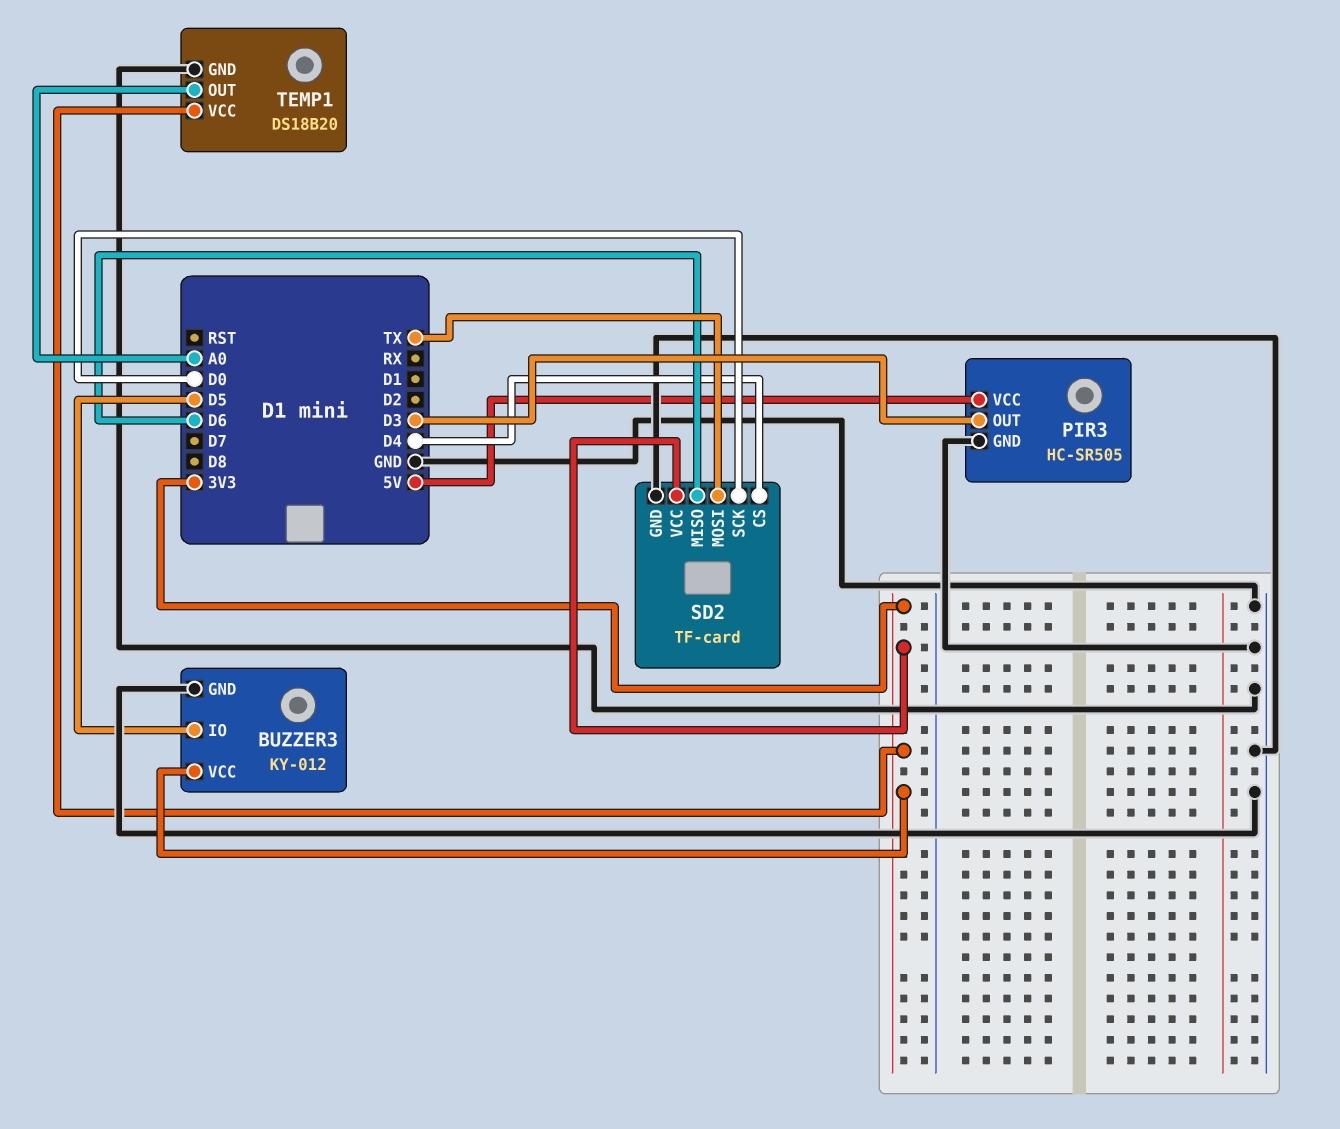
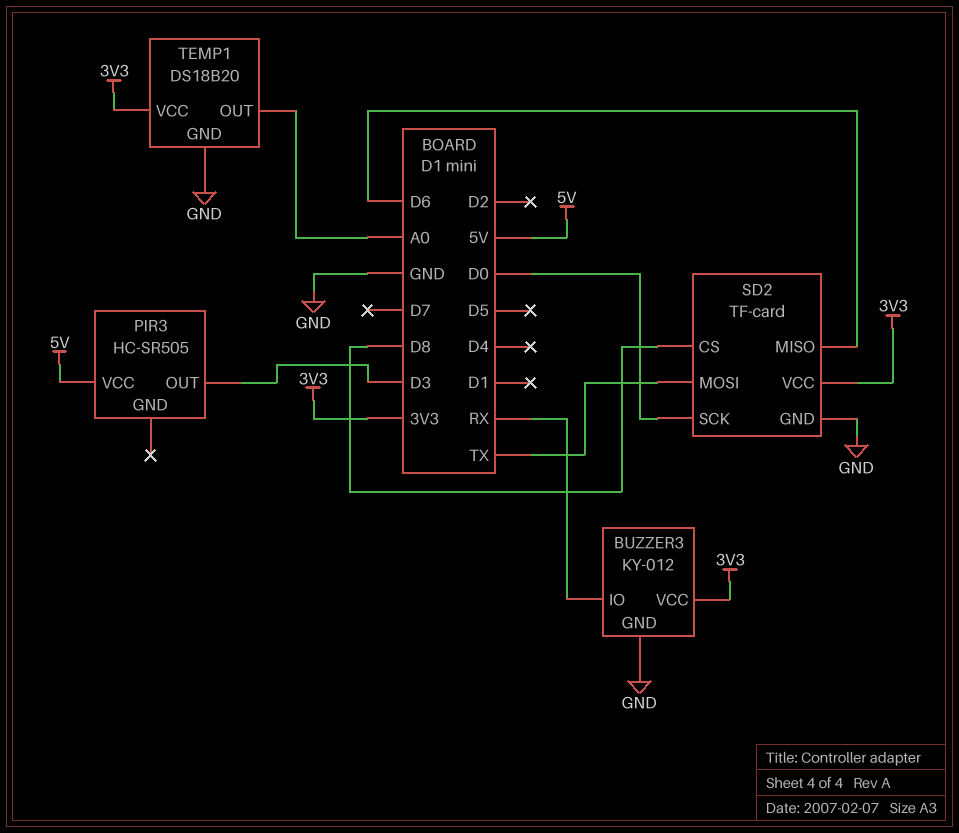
BUZZER3 pin IO: D5 -> RX
PIR3 pin GND: GND -> none
SD2 pin CS: D4 -> D8

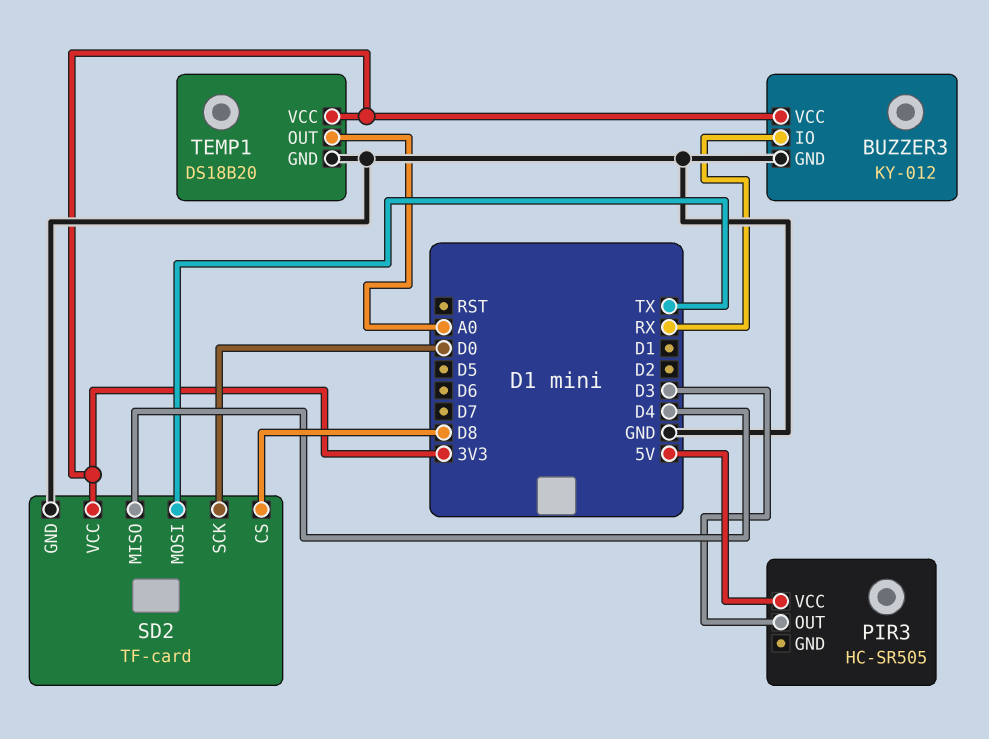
SD2 pin MISO: D6 -> D4

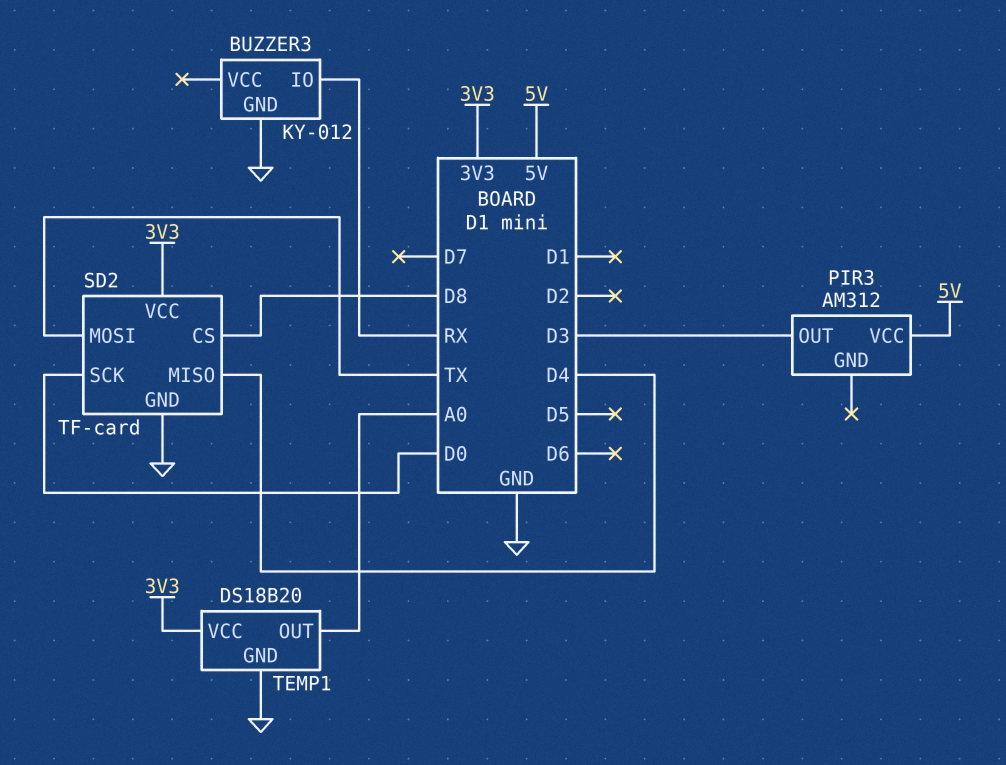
BUZZER3 pin VCC: 3V3 -> none
PIR3: HC-SR505 -> AM312

